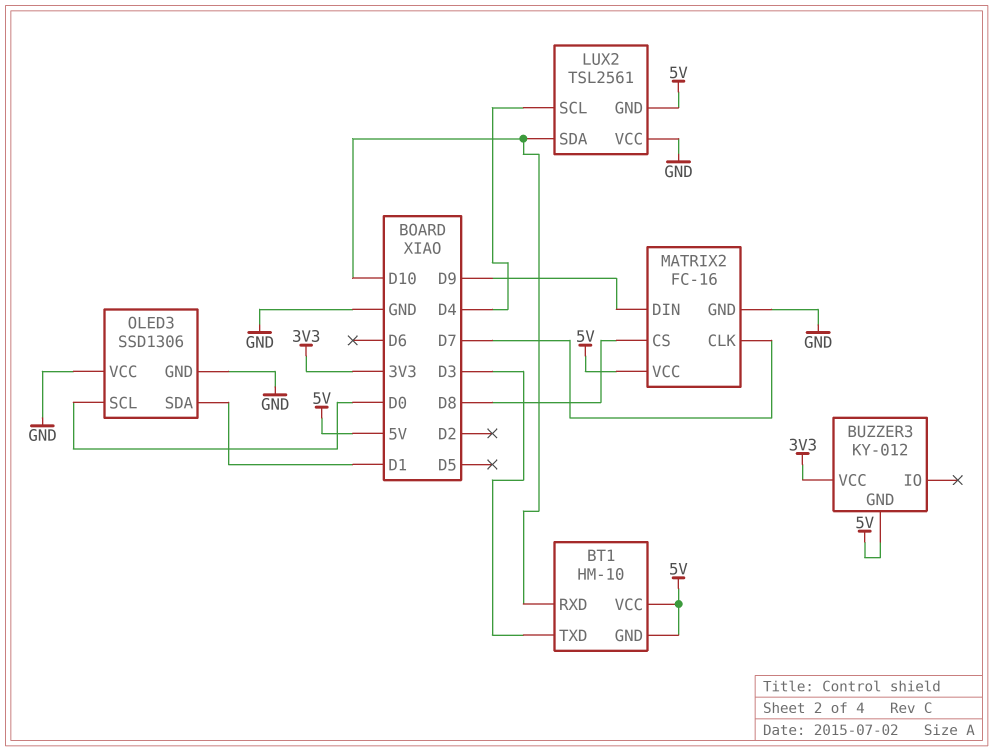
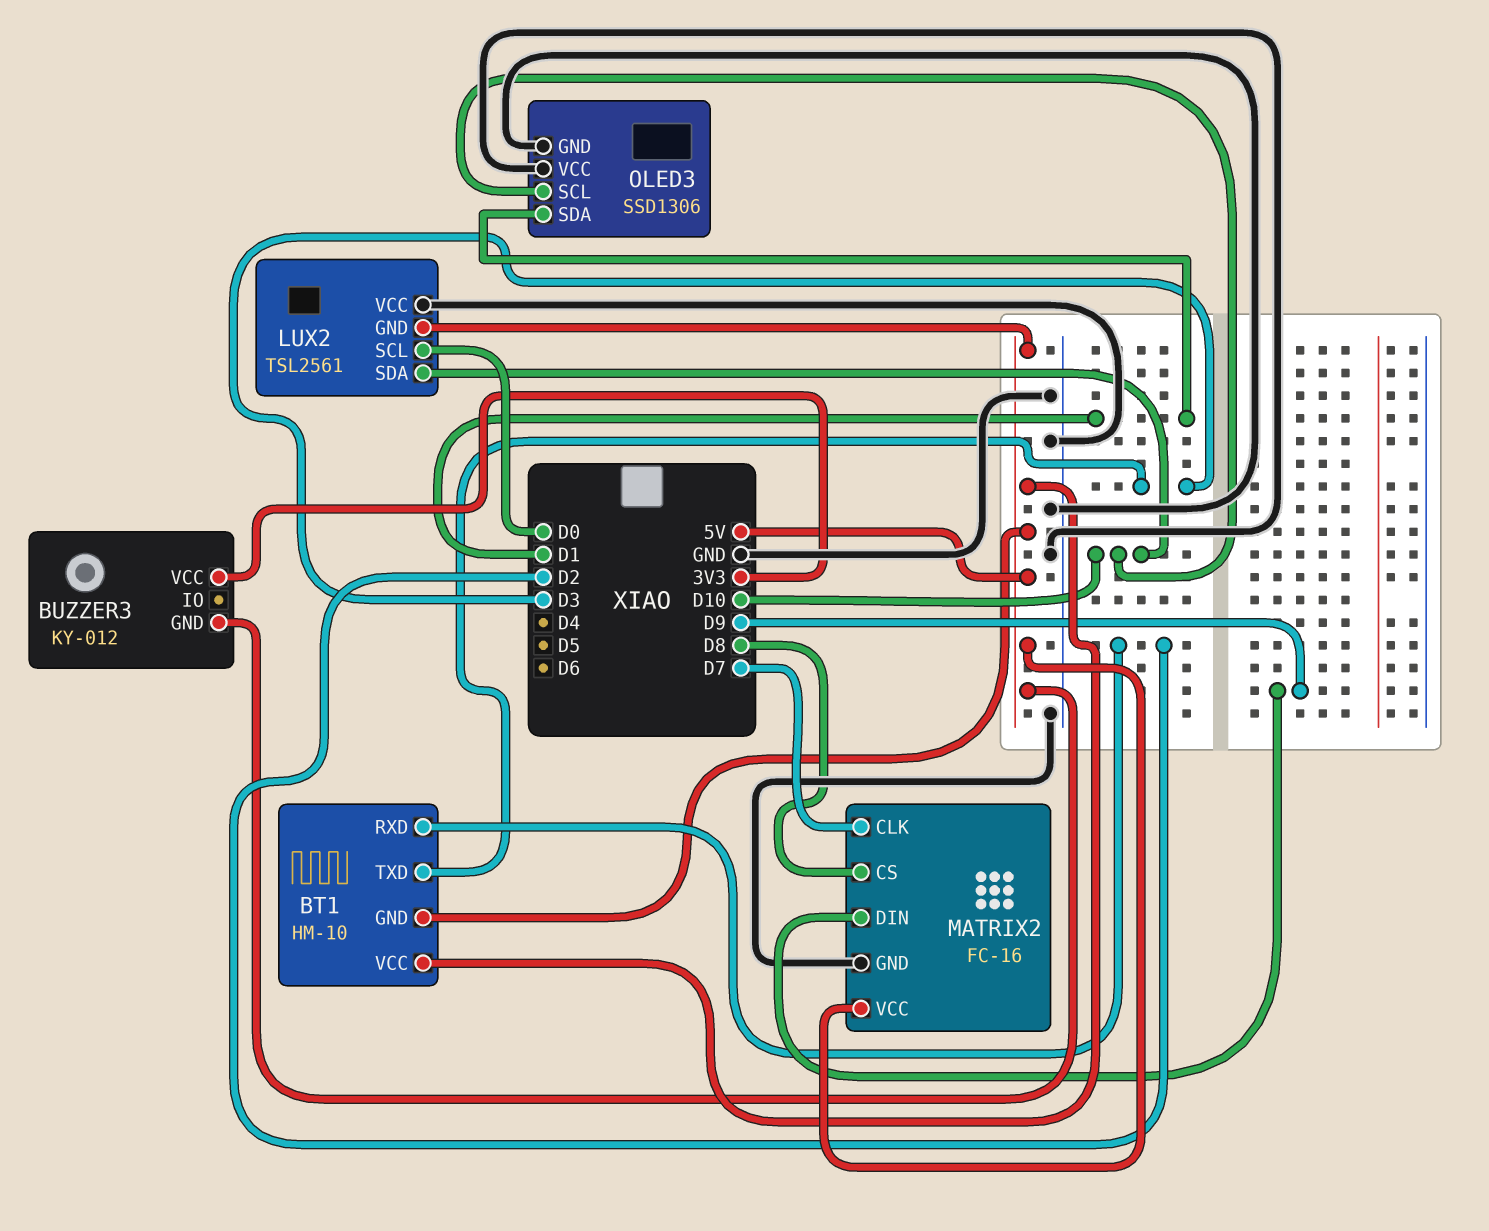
BT1 pin RXD: D10 -> D2
LUX2 pin SCL: D4 -> D0
OLED3 pin SCL: D0 -> D10

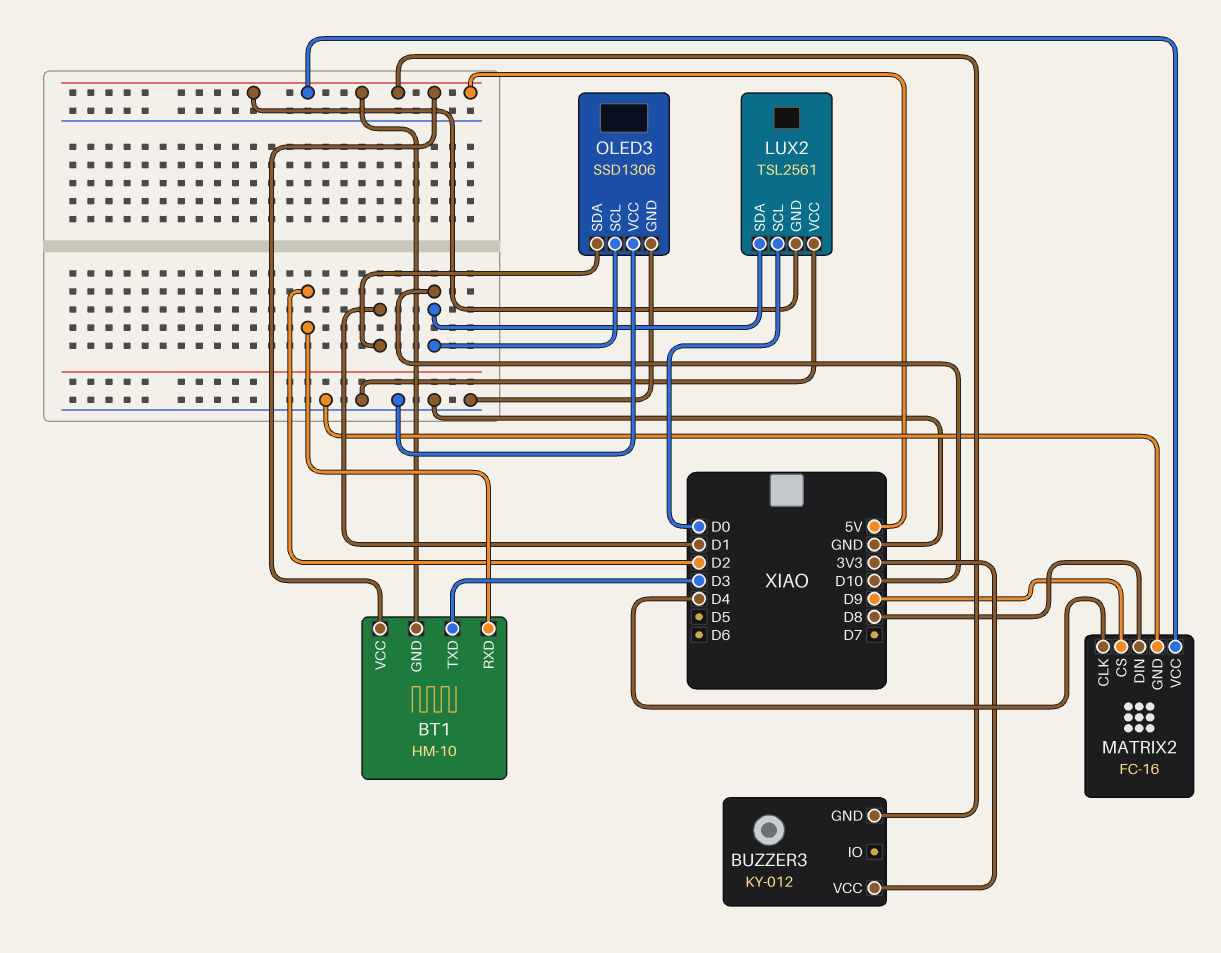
MATRIX2 pin CLK: D7 -> D4
MATRIX2 pin CS: D8 -> D9
MATRIX2 pin DIN: D9 -> D8

